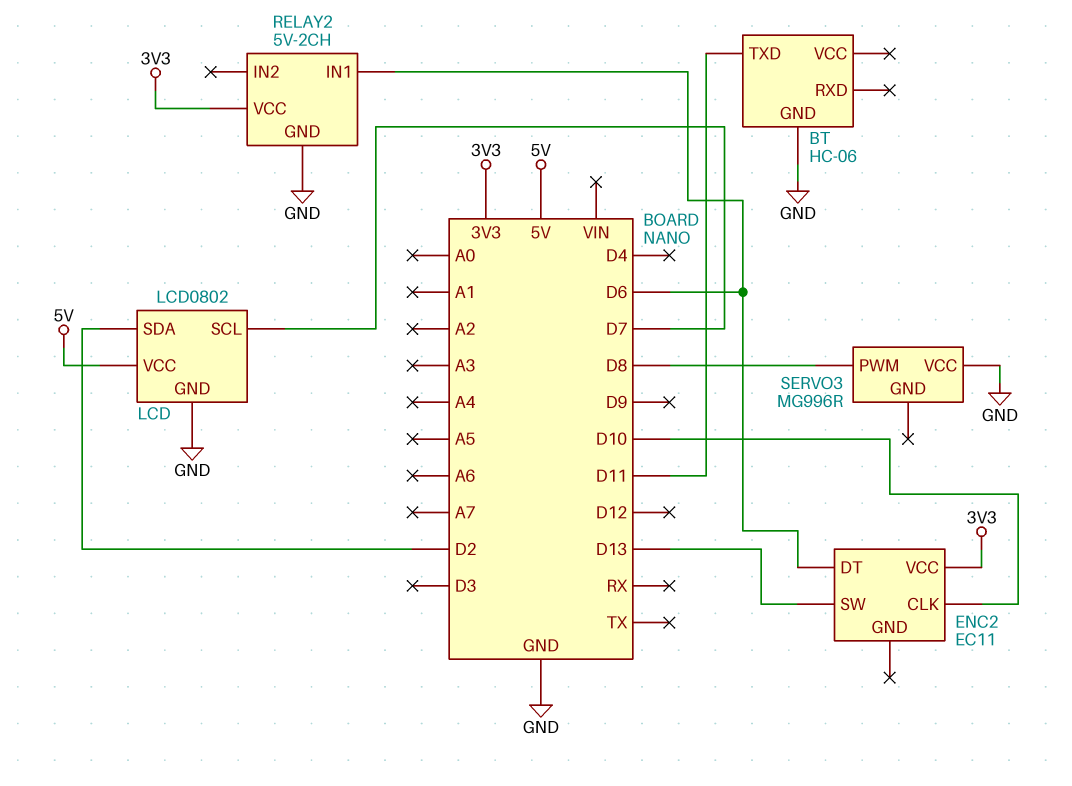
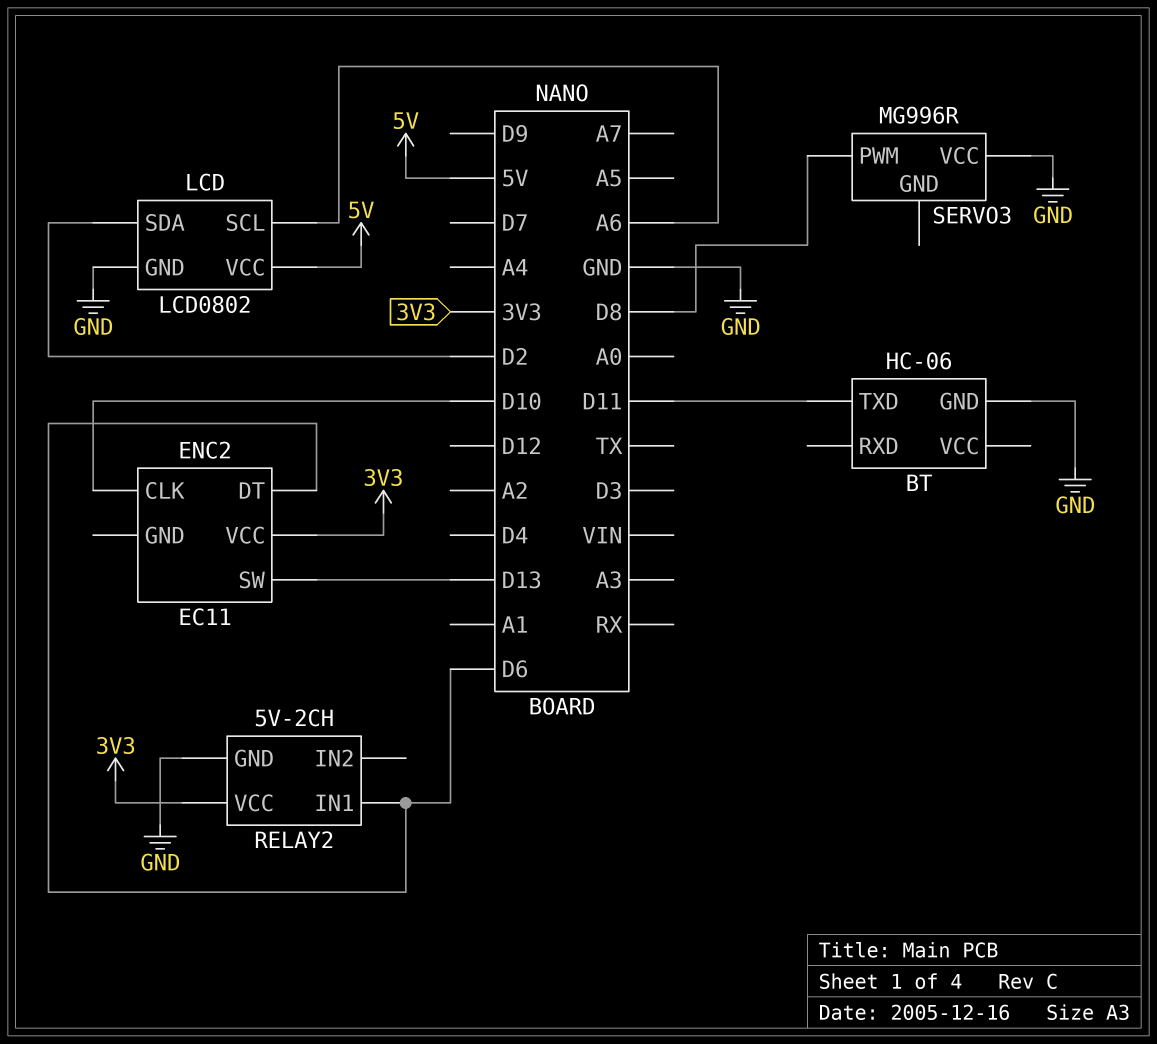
LCD pin SCL: D7 -> A6

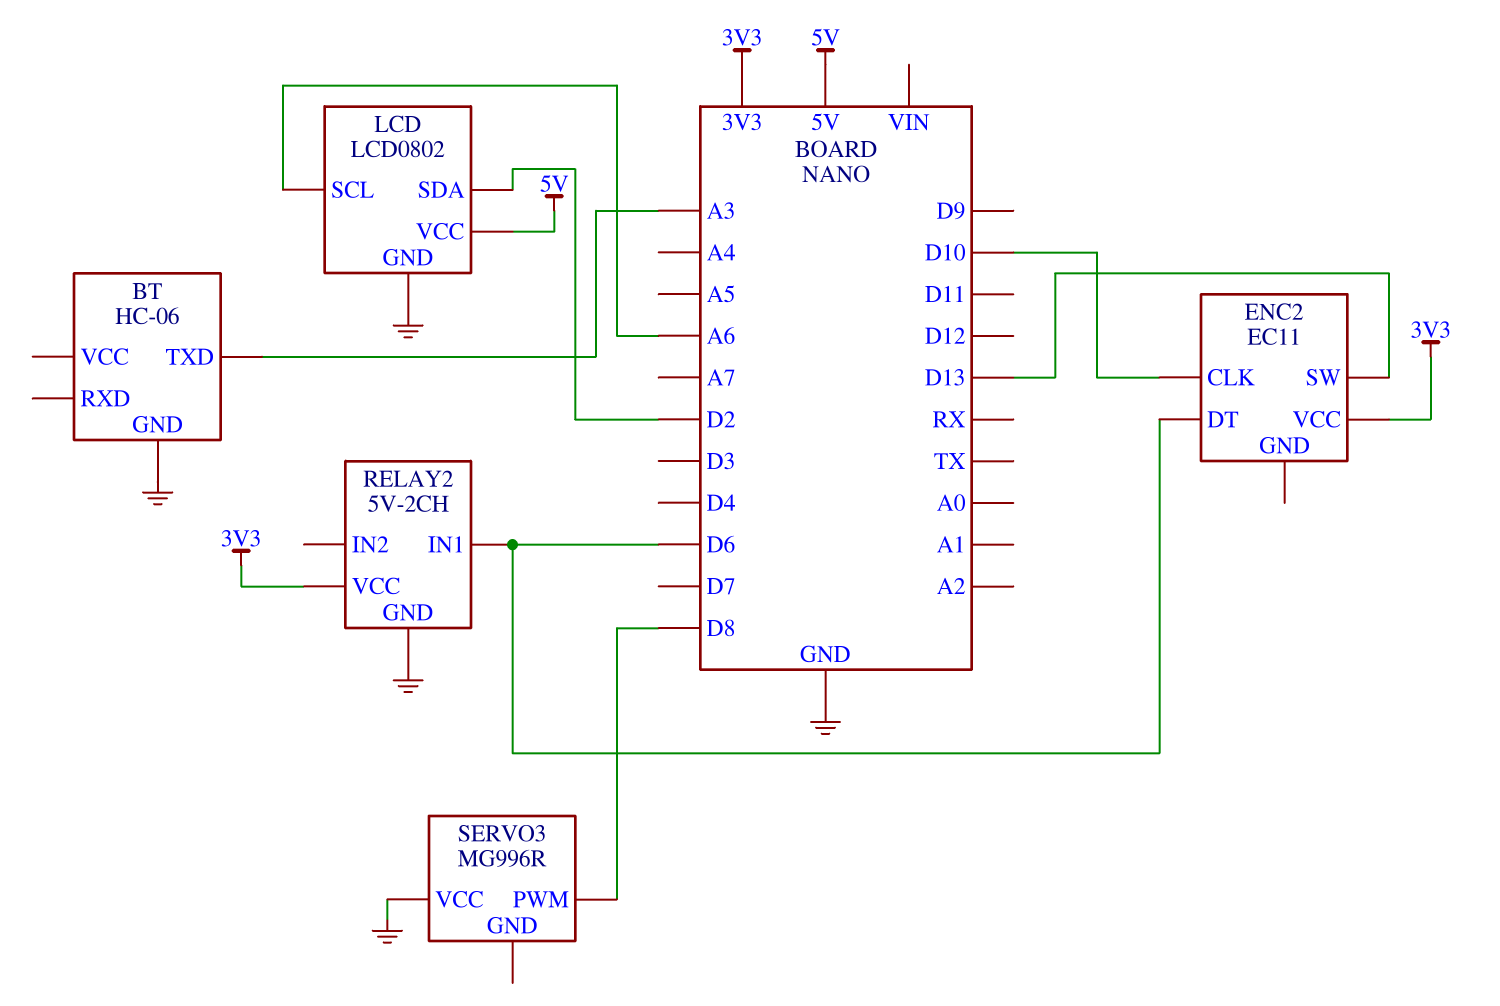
BT pin TXD: D11 -> A3

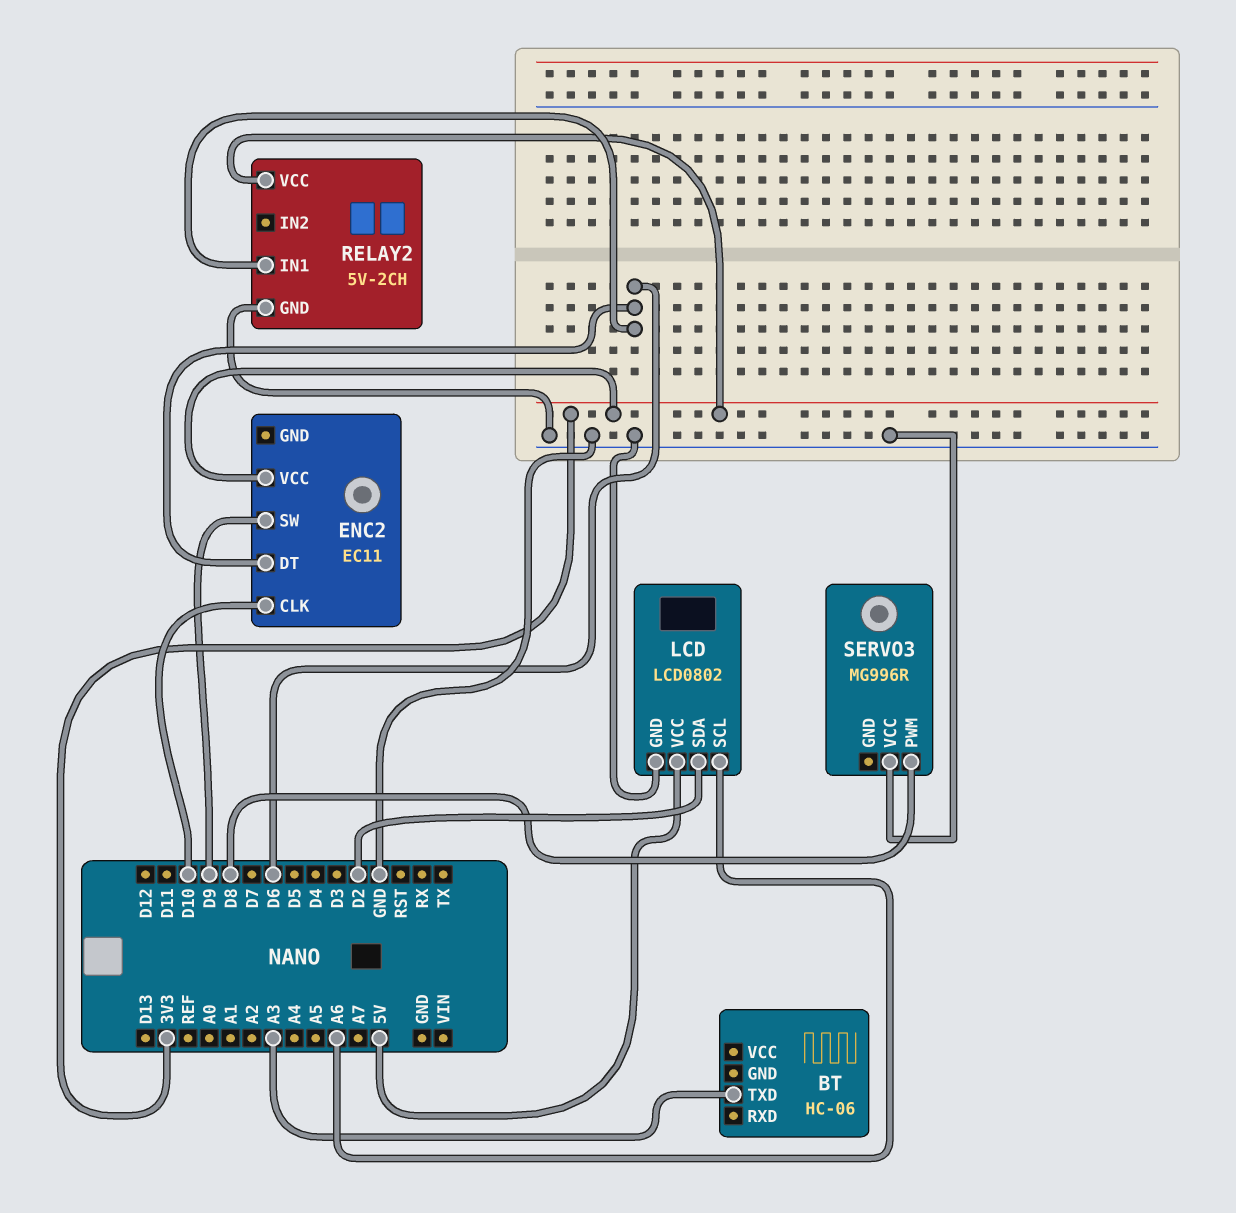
BT pin GND: GND -> none
ENC2 pin SW: D13 -> D9

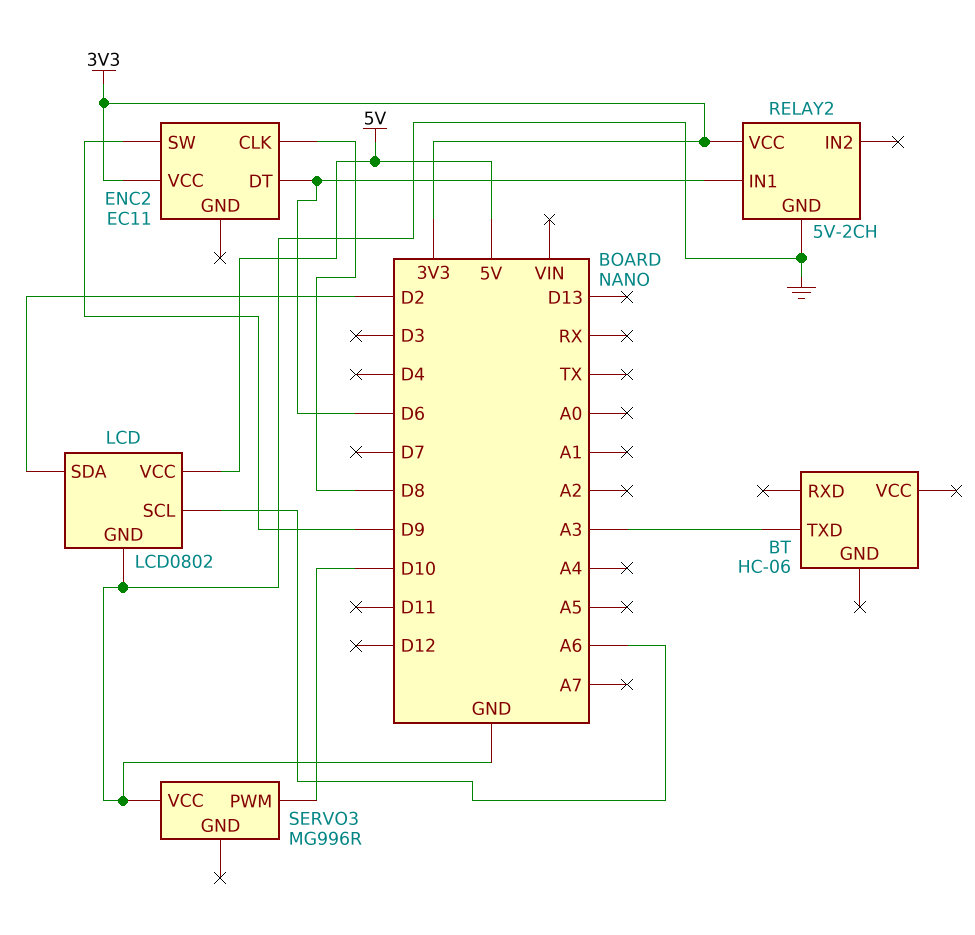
ENC2 pin CLK: D10 -> D8
SERVO3 pin PWM: D8 -> D10

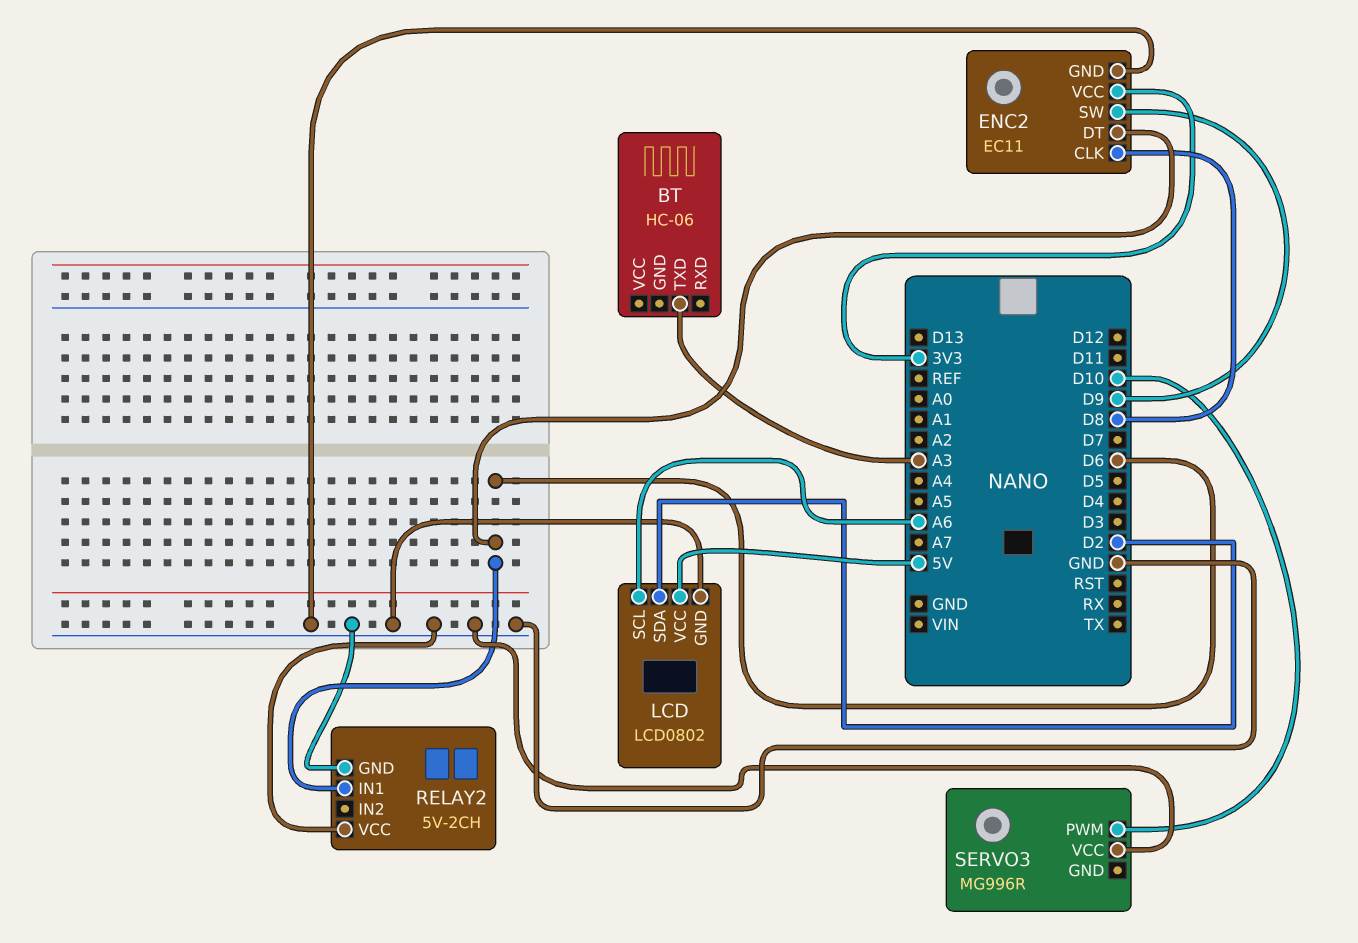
ENC2 pin GND: none -> GND
RELAY2 pin VCC: 3V3 -> GND

